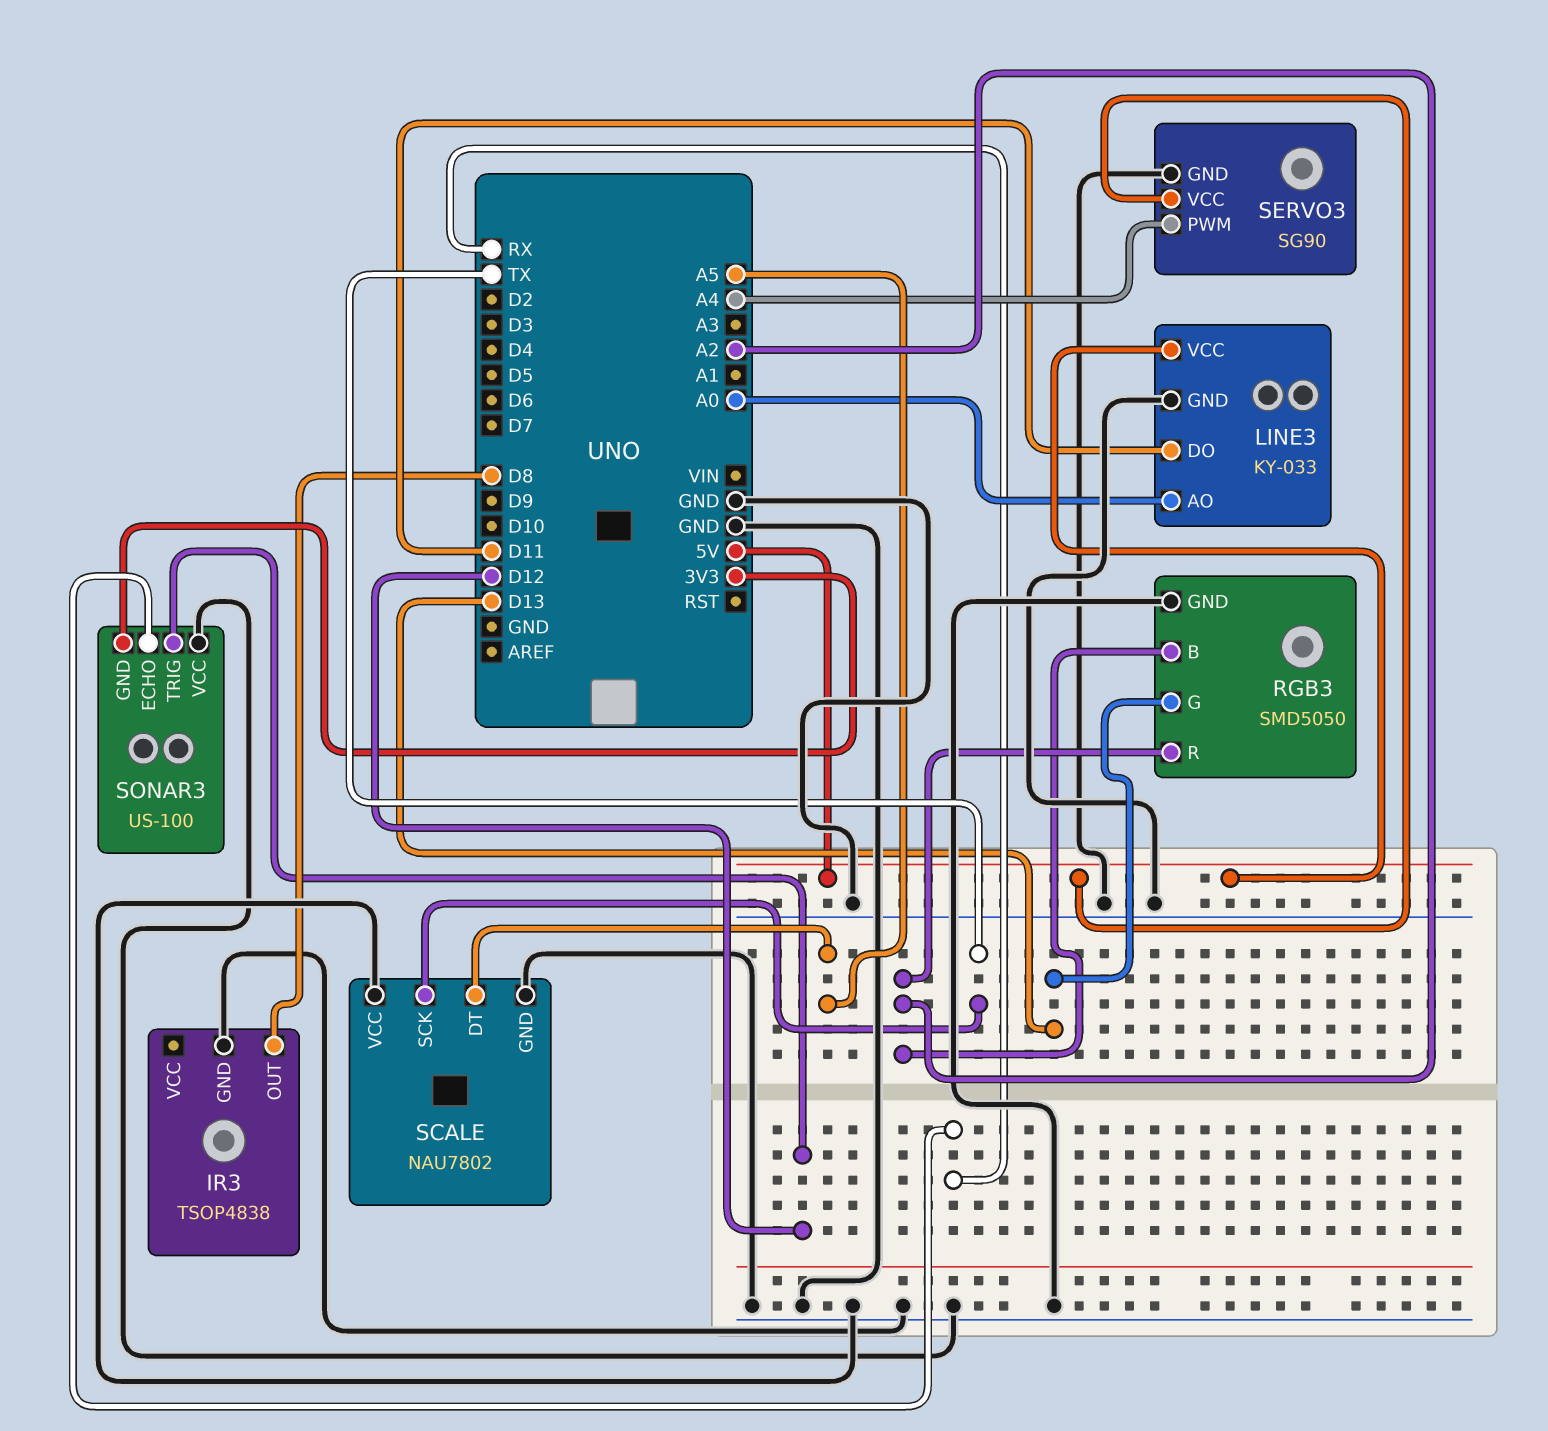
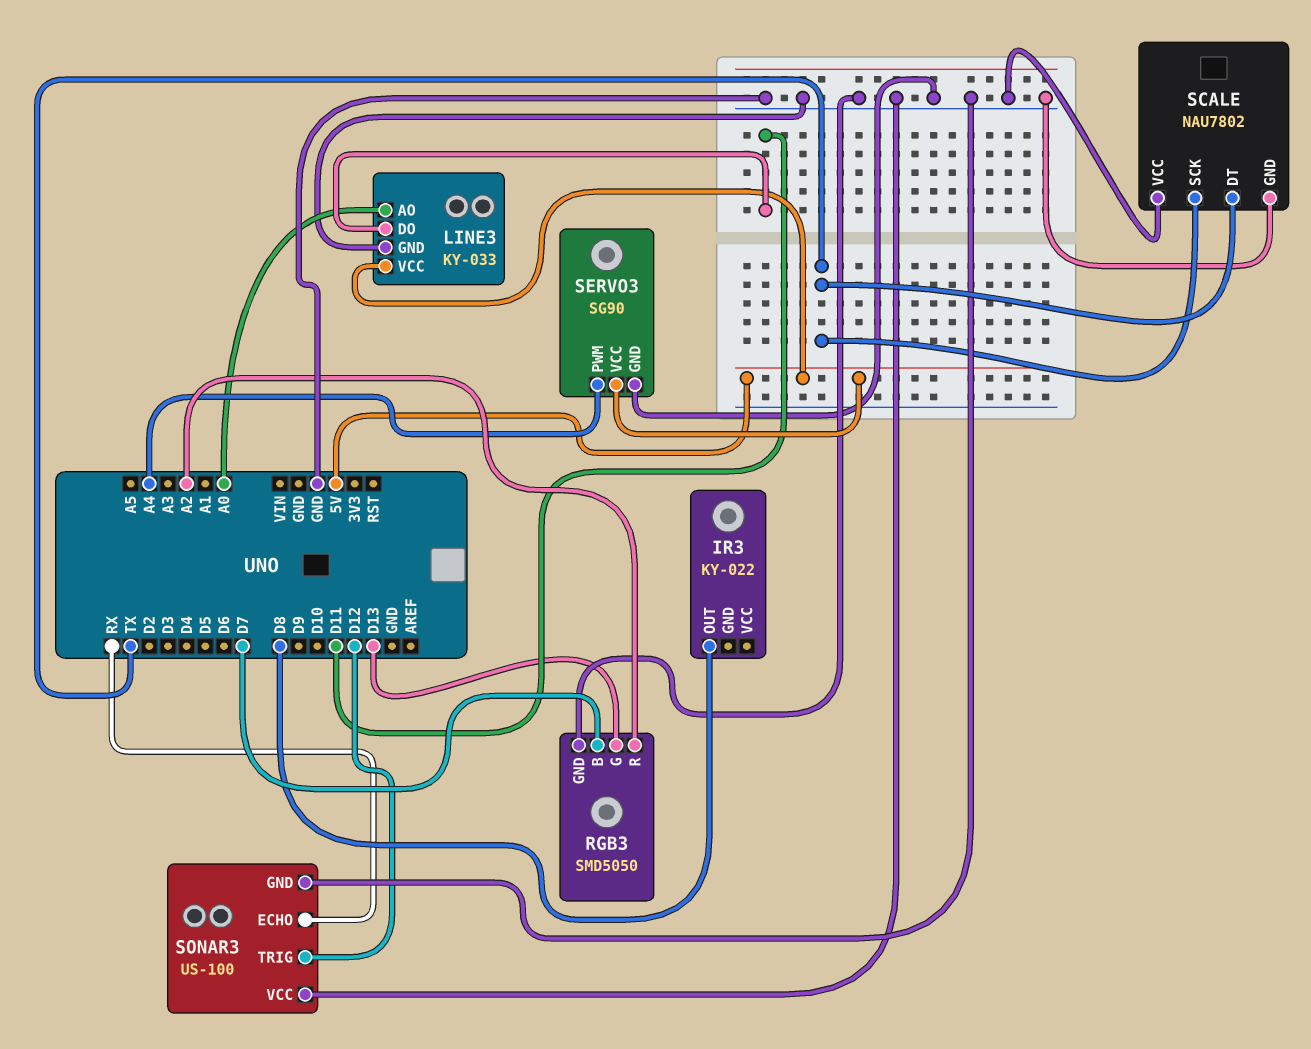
IR3: TSOP4838 -> KY-022
IR3 pin GND: GND -> none
RGB3 pin B: A2 -> D7
SCALE pin DT: A5 -> TX
SONAR3 pin GND: 3V3 -> GND

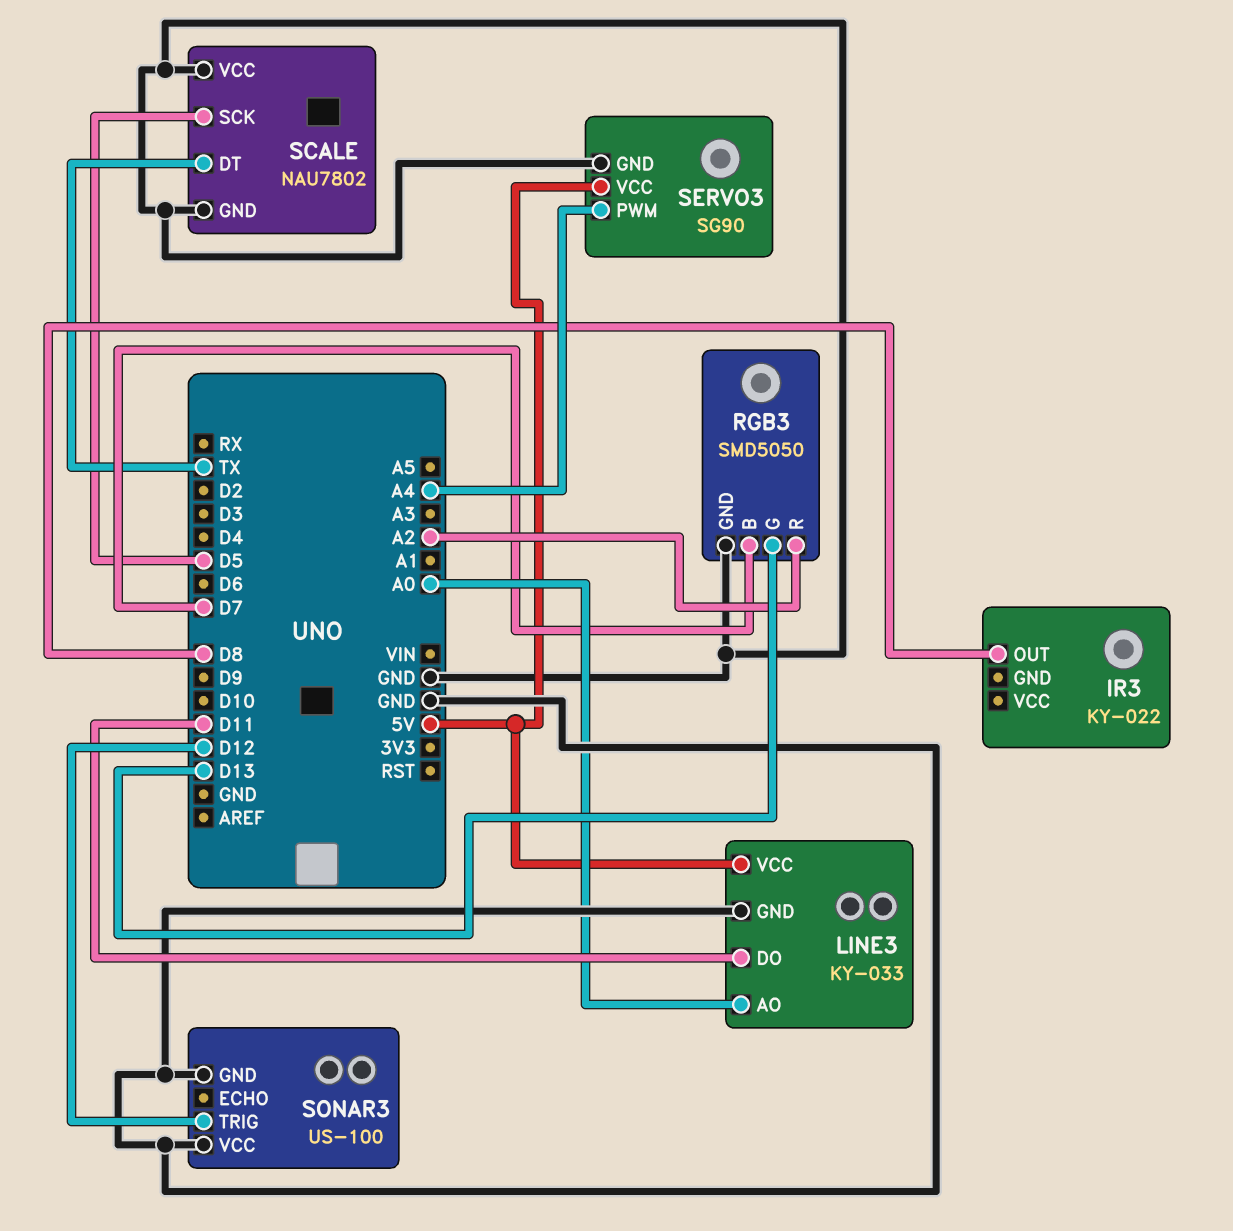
SCALE pin SCK: TX -> D5
SONAR3 pin ECHO: RX -> none

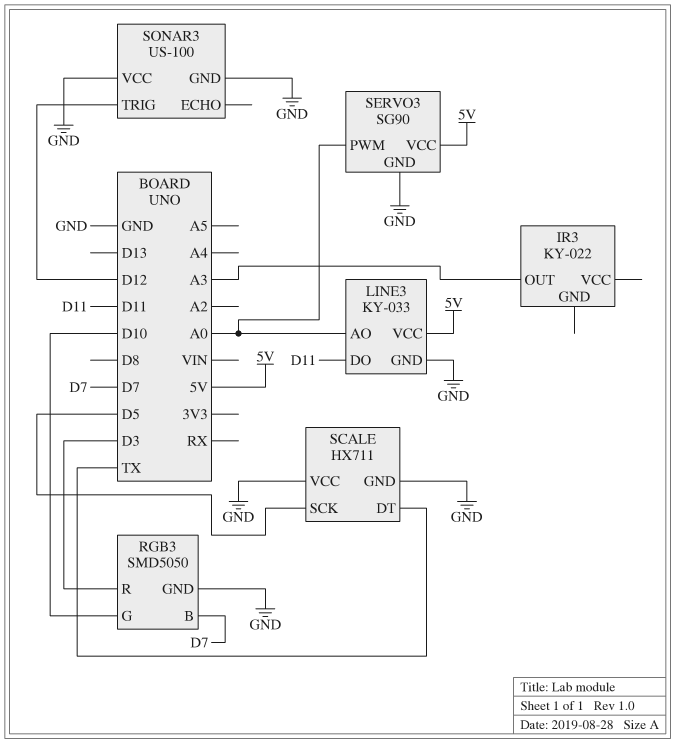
IR3 pin OUT: D8 -> A3
RGB3 pin G: D13 -> D10
RGB3 pin R: A2 -> D3
SCALE: NAU7802 -> HX711
SERVO3 pin PWM: A4 -> A0

